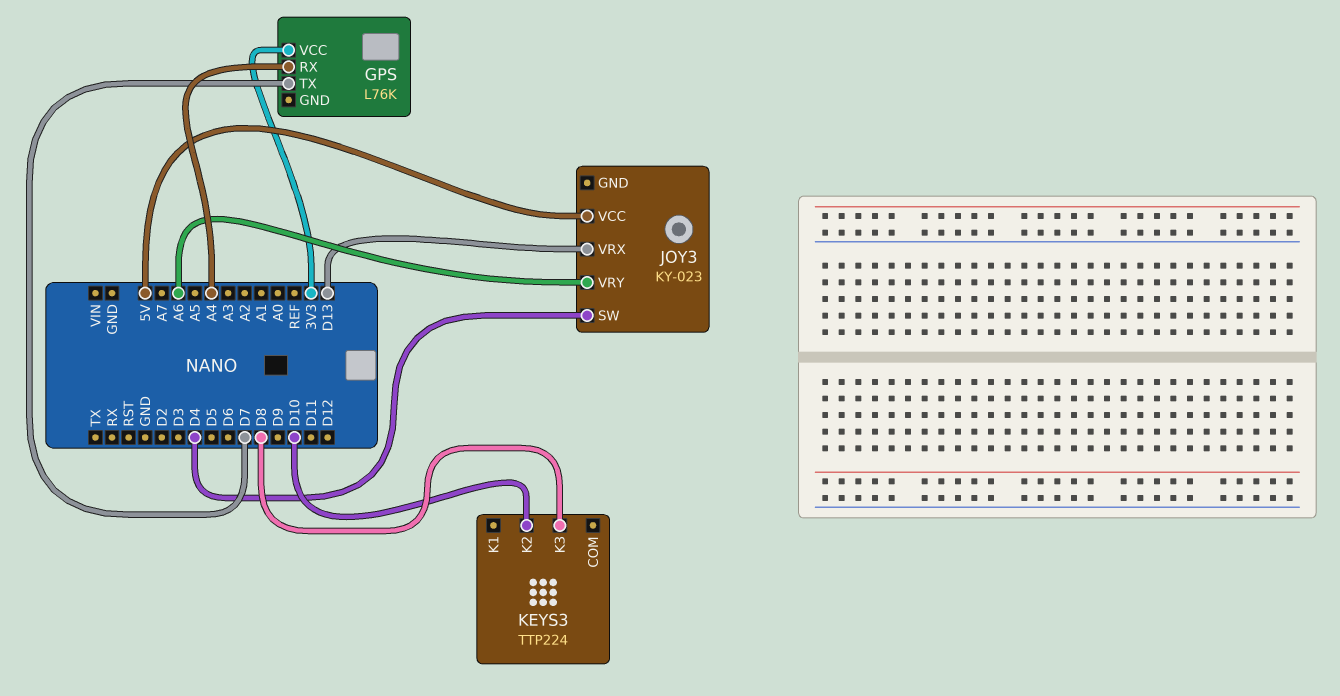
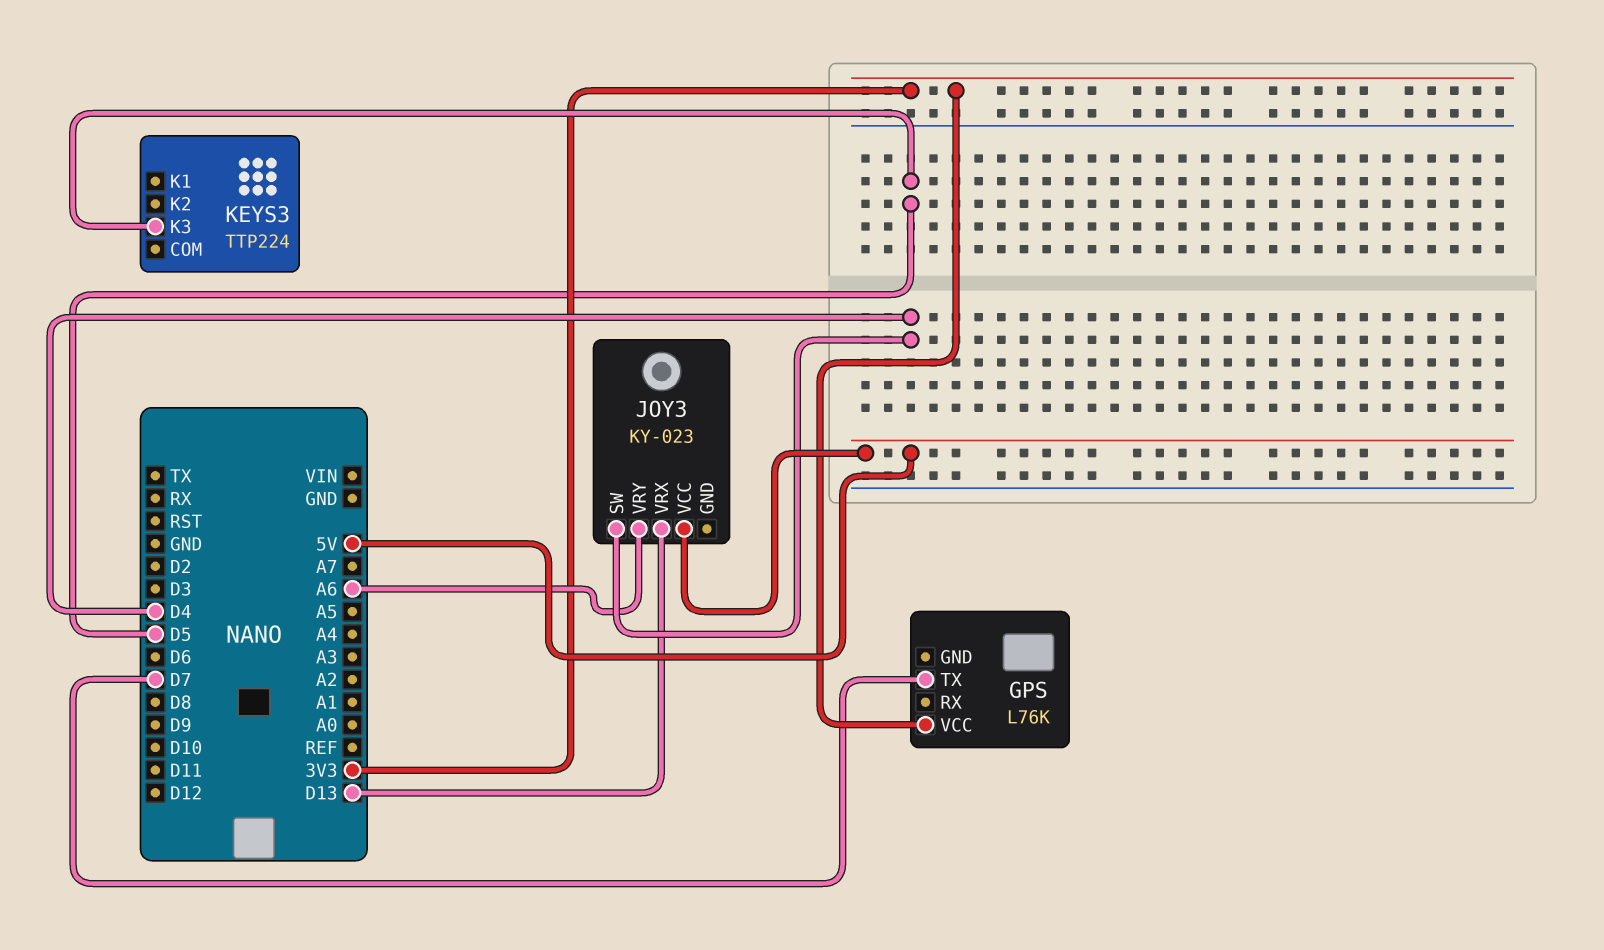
GPS pin RX: A4 -> none
KEYS3 pin K2: D10 -> none
KEYS3 pin K3: D8 -> D5

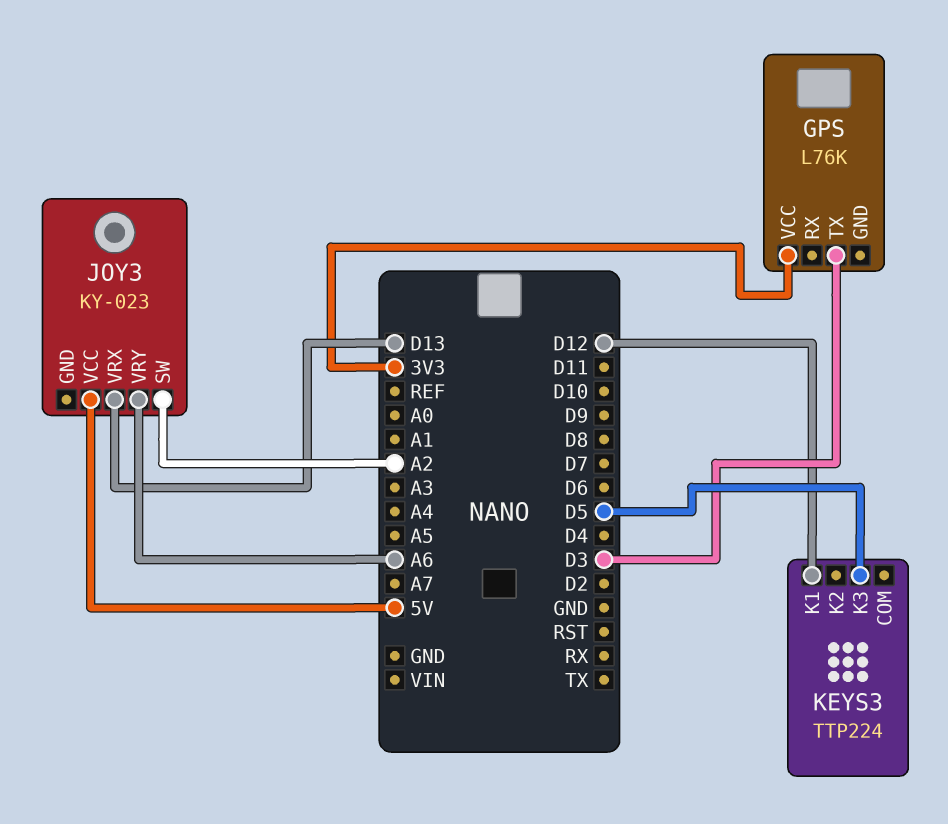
GPS pin TX: D7 -> D3
JOY3 pin SW: D4 -> A2
KEYS3 pin K1: none -> D12

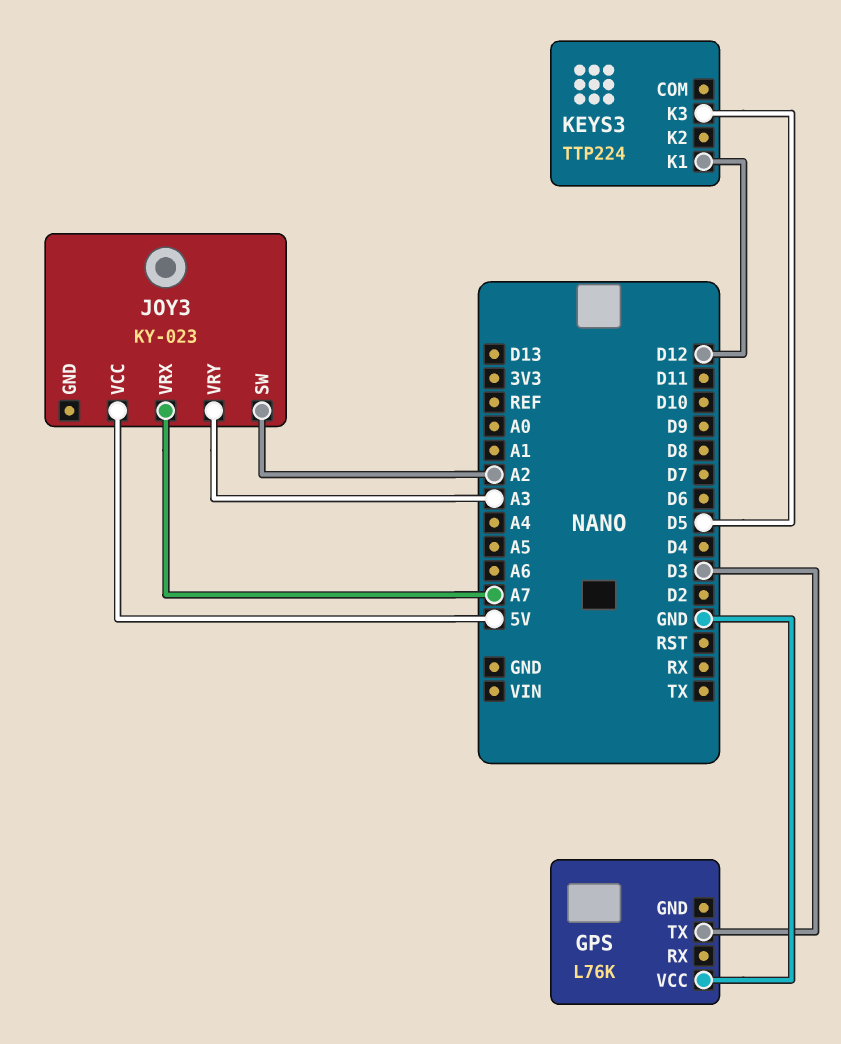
GPS pin VCC: 3V3 -> GND
JOY3 pin VRX: D13 -> A7
JOY3 pin VRY: A6 -> A3

